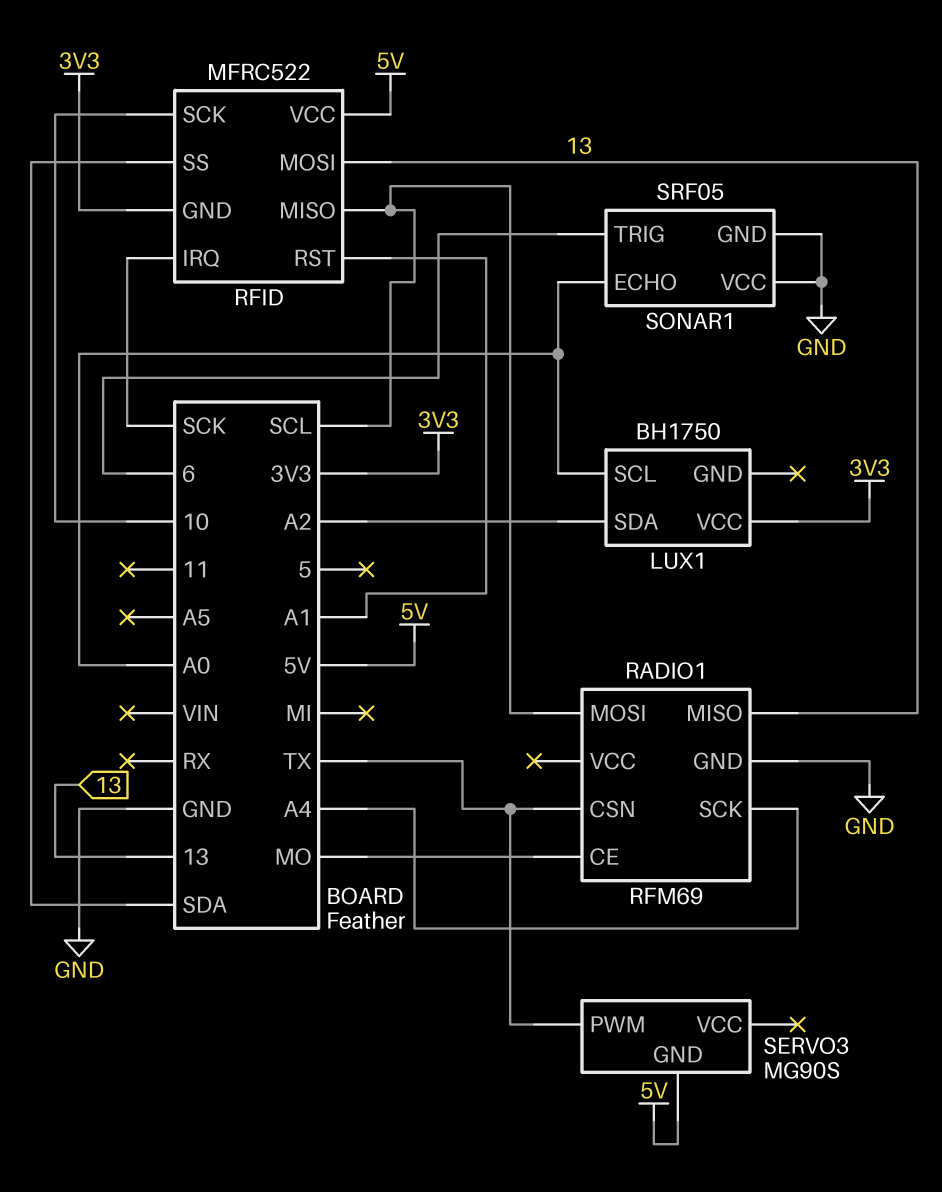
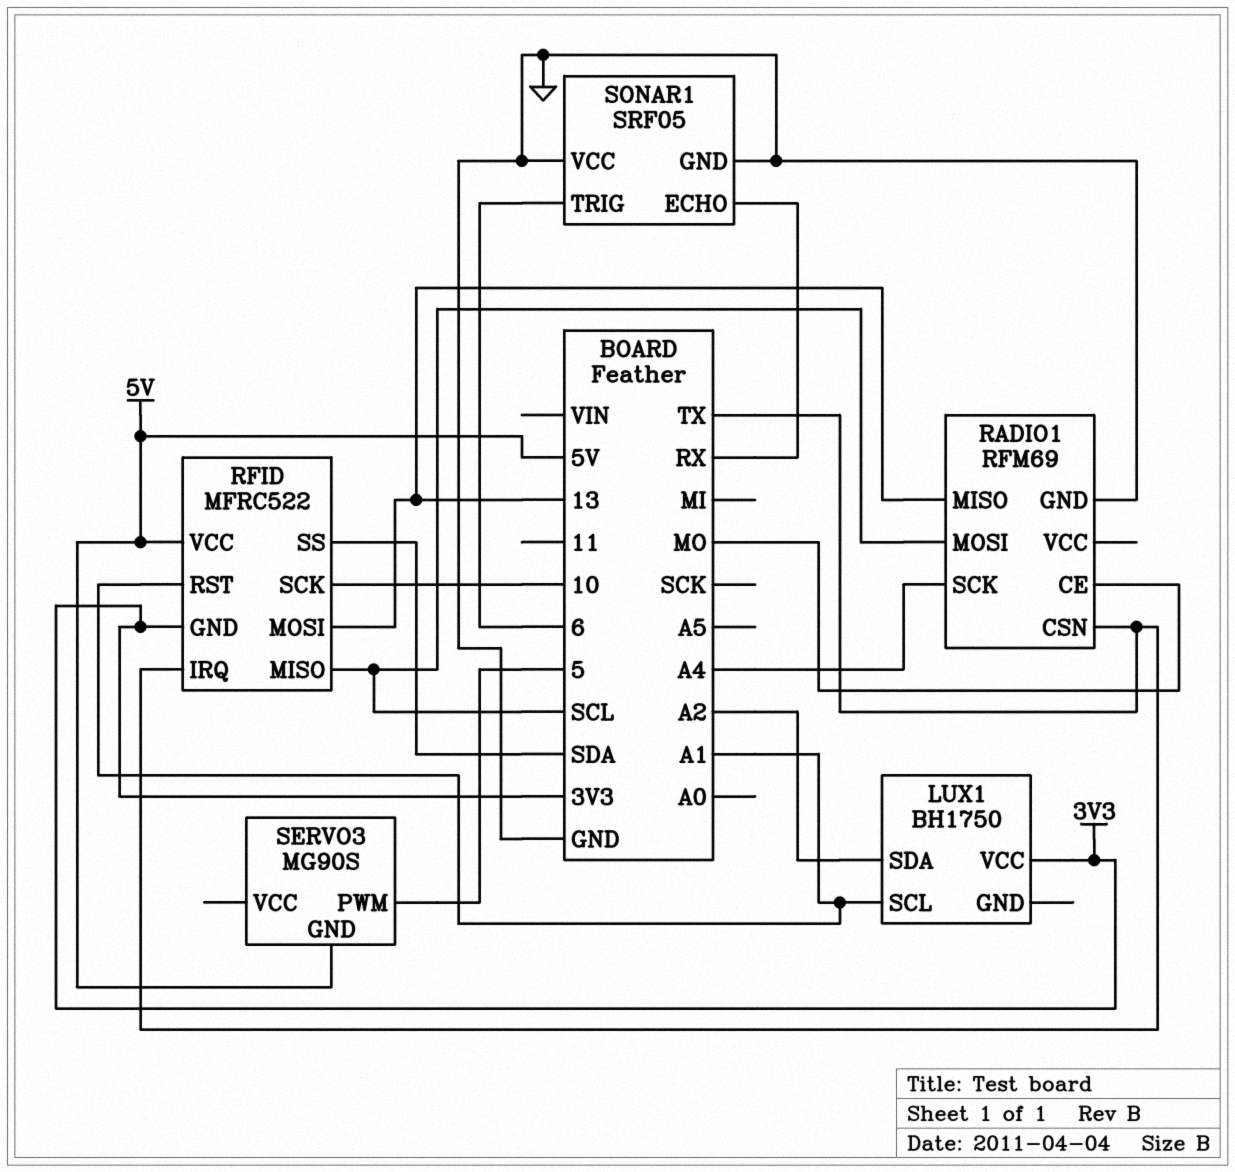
LUX1 pin SCL: A0 -> A1
RFID pin IRQ: SCK -> TX
SERVO3 pin PWM: TX -> 5
SONAR1 pin ECHO: A0 -> RX

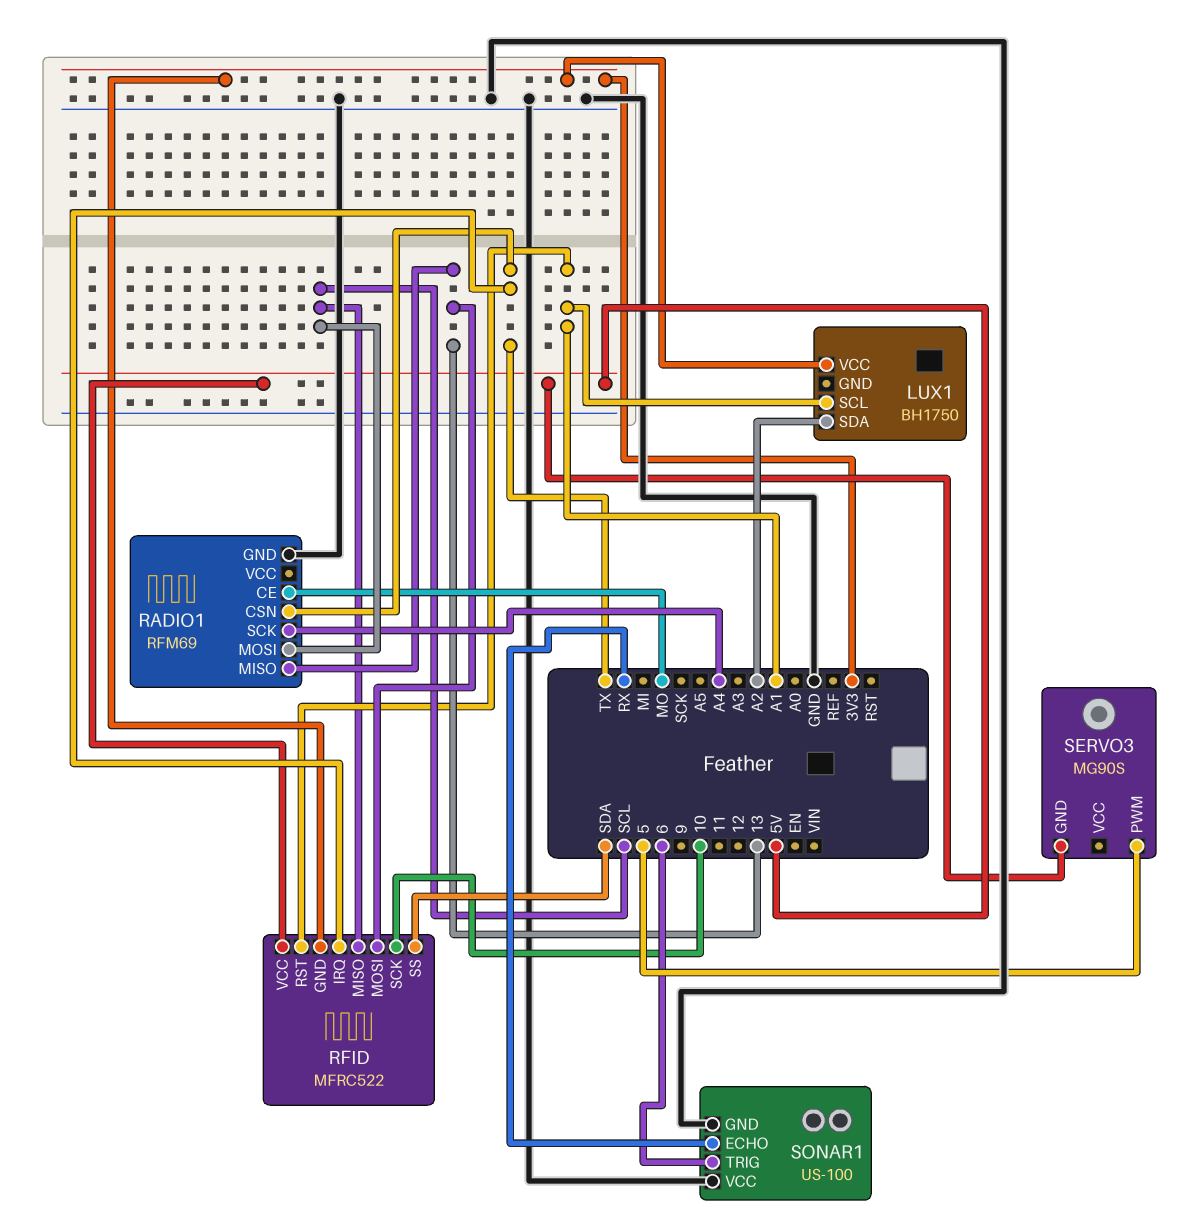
SONAR1: SRF05 -> US-100

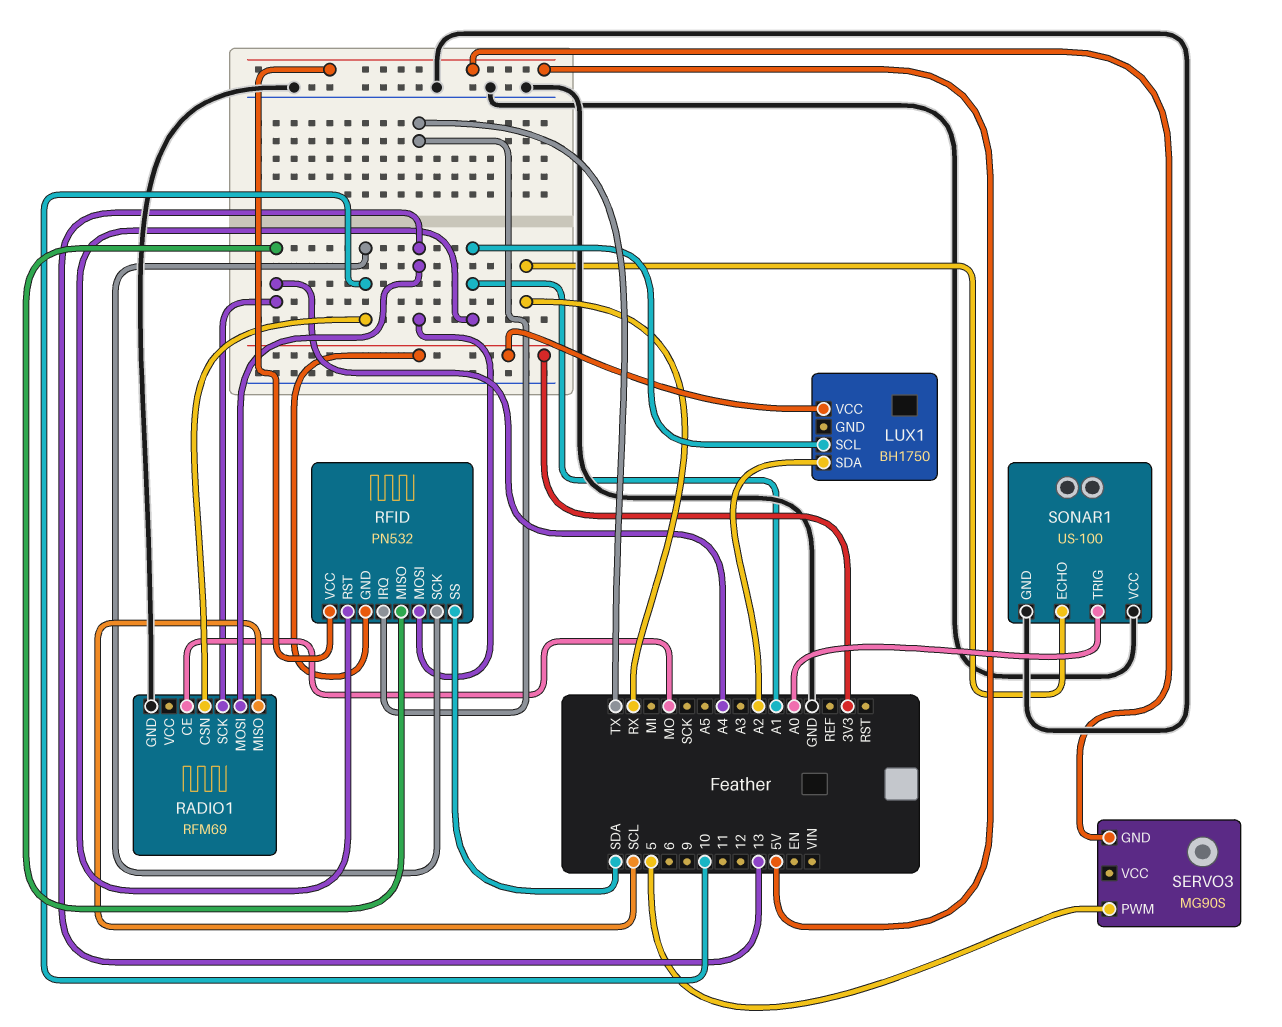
RADIO1 pin CSN: TX -> 10
RADIO1 pin MISO: 13 -> SCL
RADIO1 pin MOSI: SCL -> 13
RFID: MFRC522 -> PN532
RFID pin MISO: SCL -> A4
SONAR1 pin TRIG: 6 -> A0

